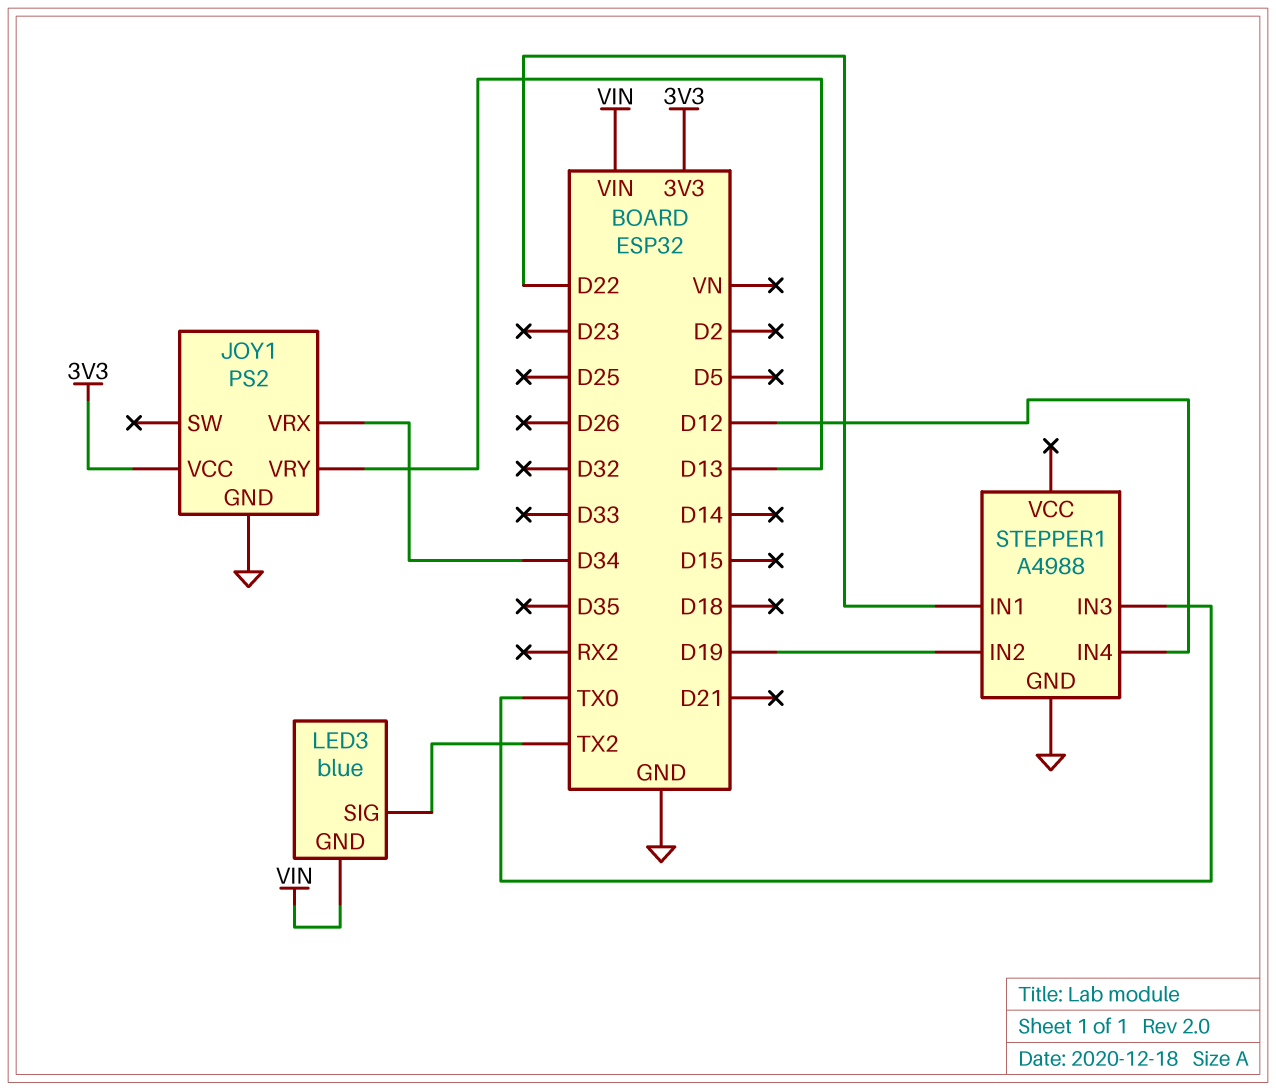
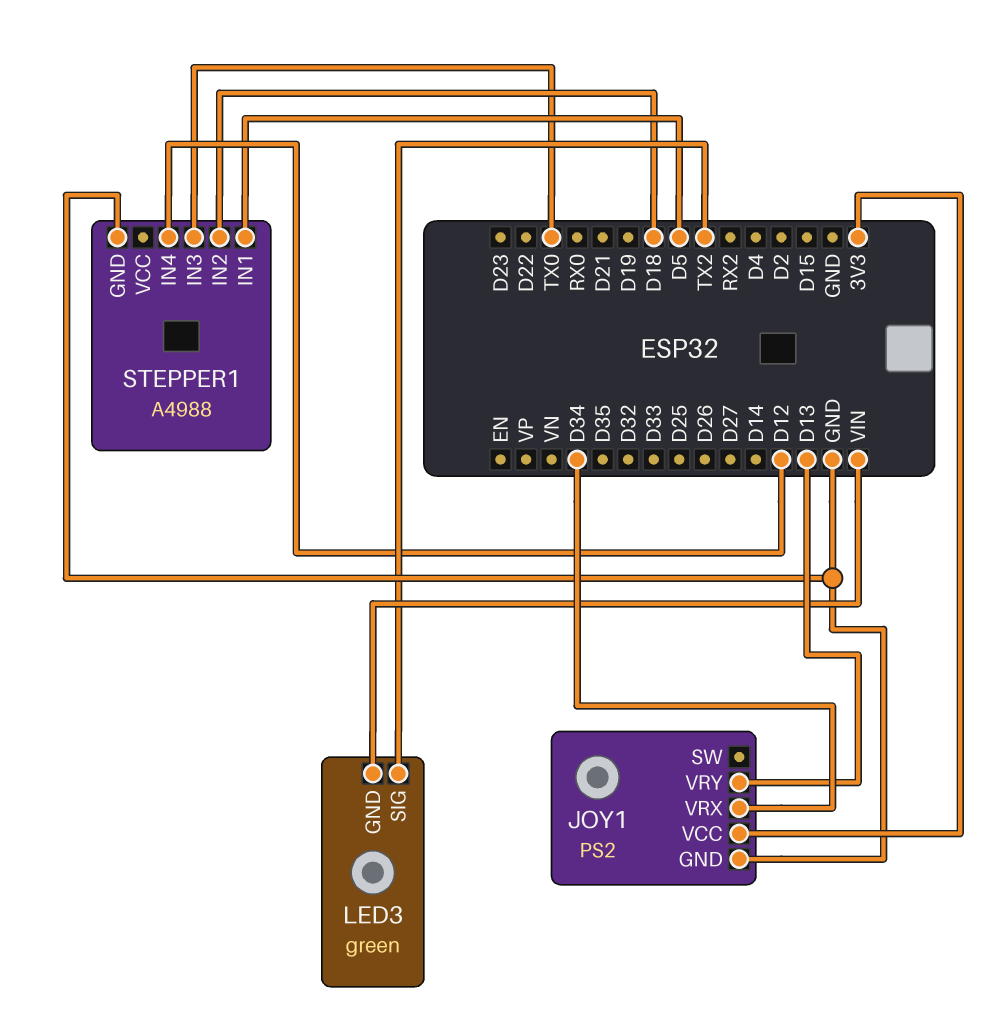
LED3: blue -> green
STEPPER1 pin IN1: D22 -> D5
STEPPER1 pin IN2: D19 -> D18

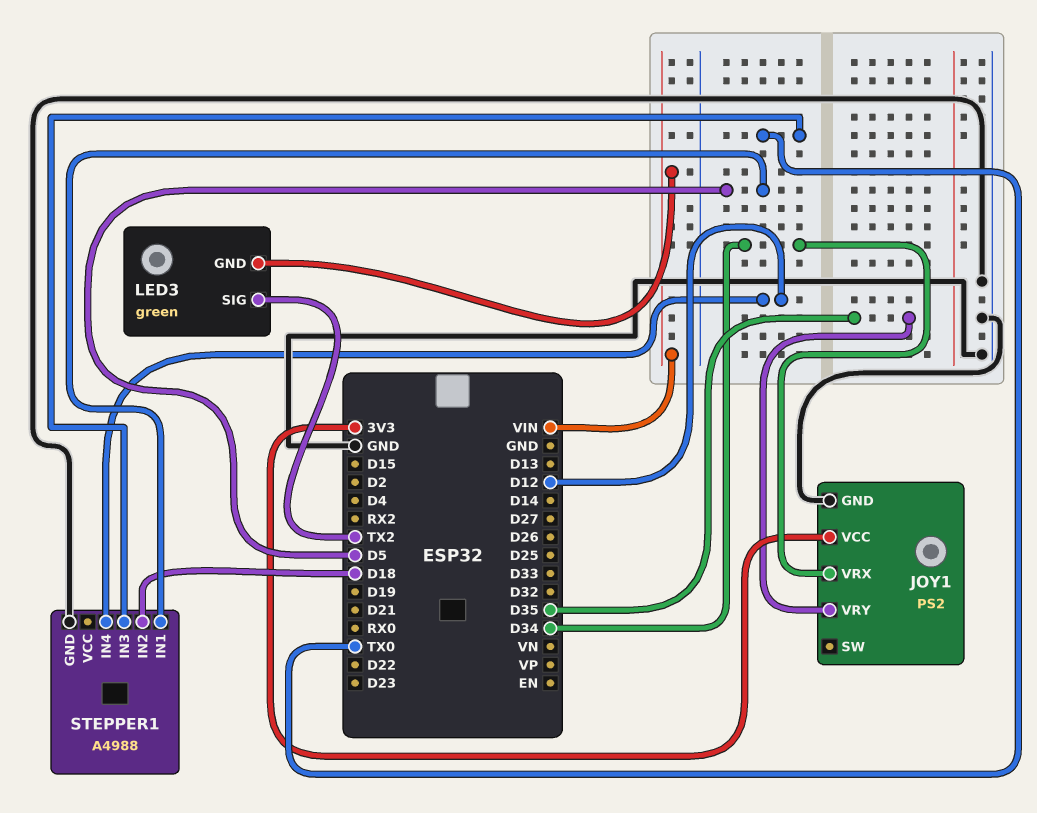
JOY1 pin VRY: D13 -> D35

